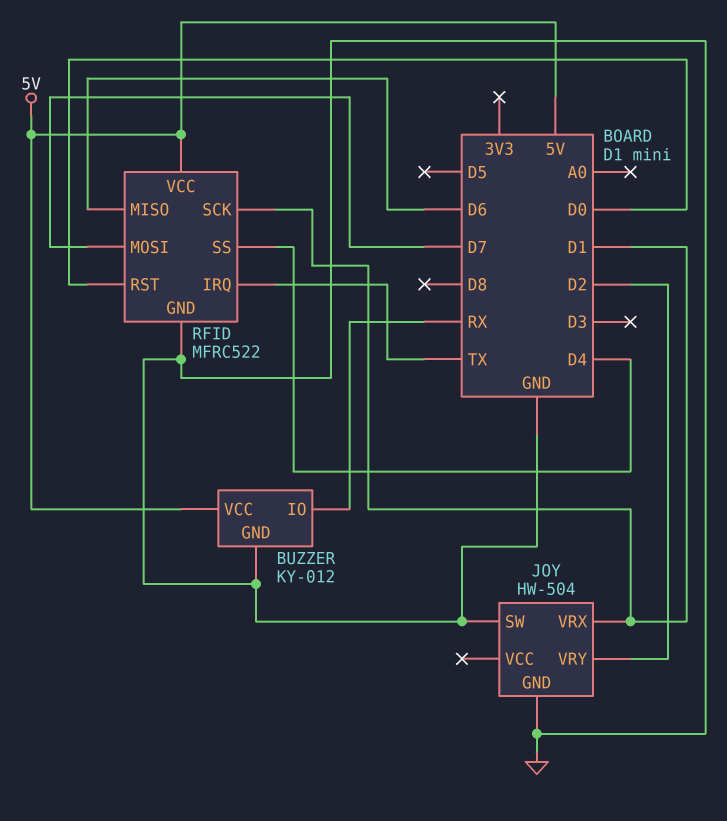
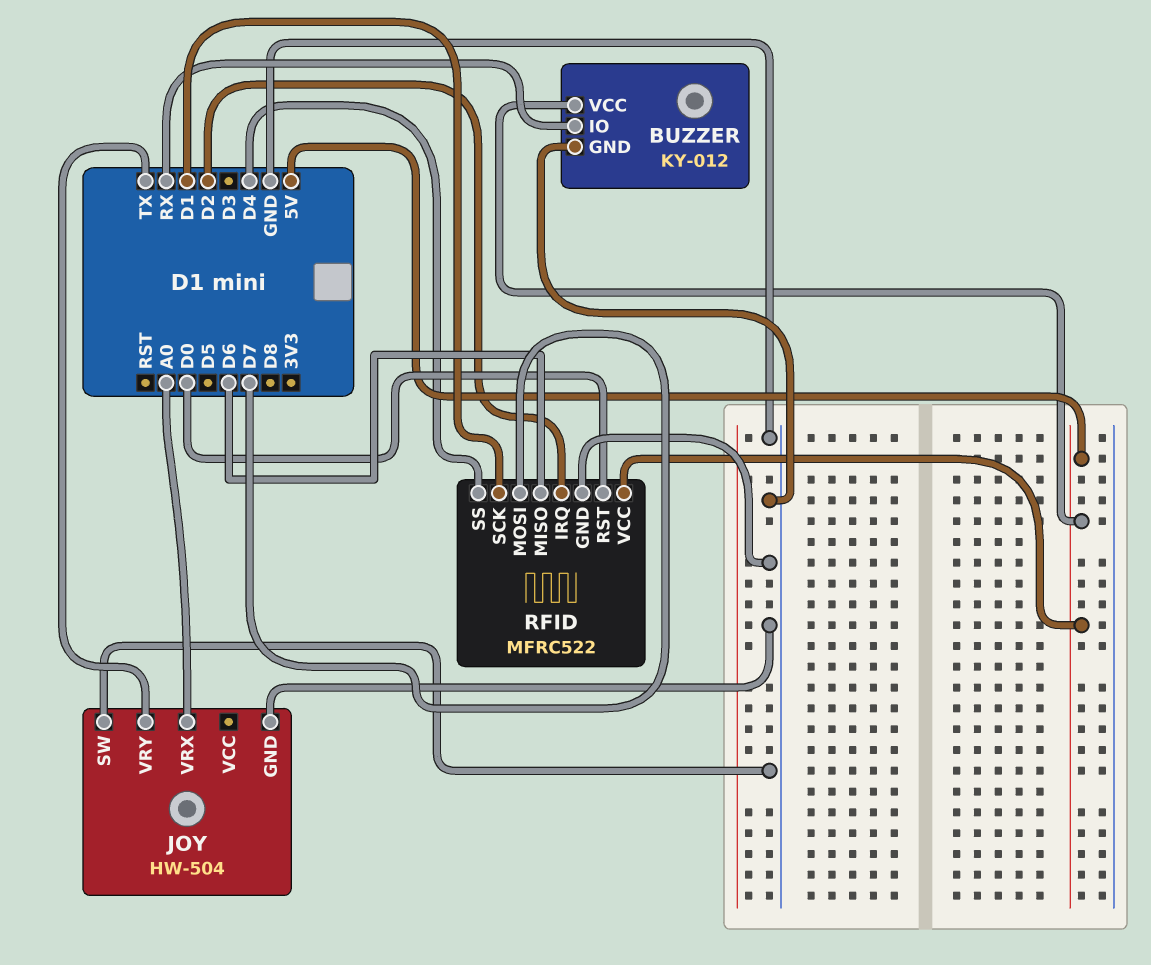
JOY pin VRX: D1 -> A0
JOY pin VRY: D2 -> TX
RFID pin IRQ: TX -> D2

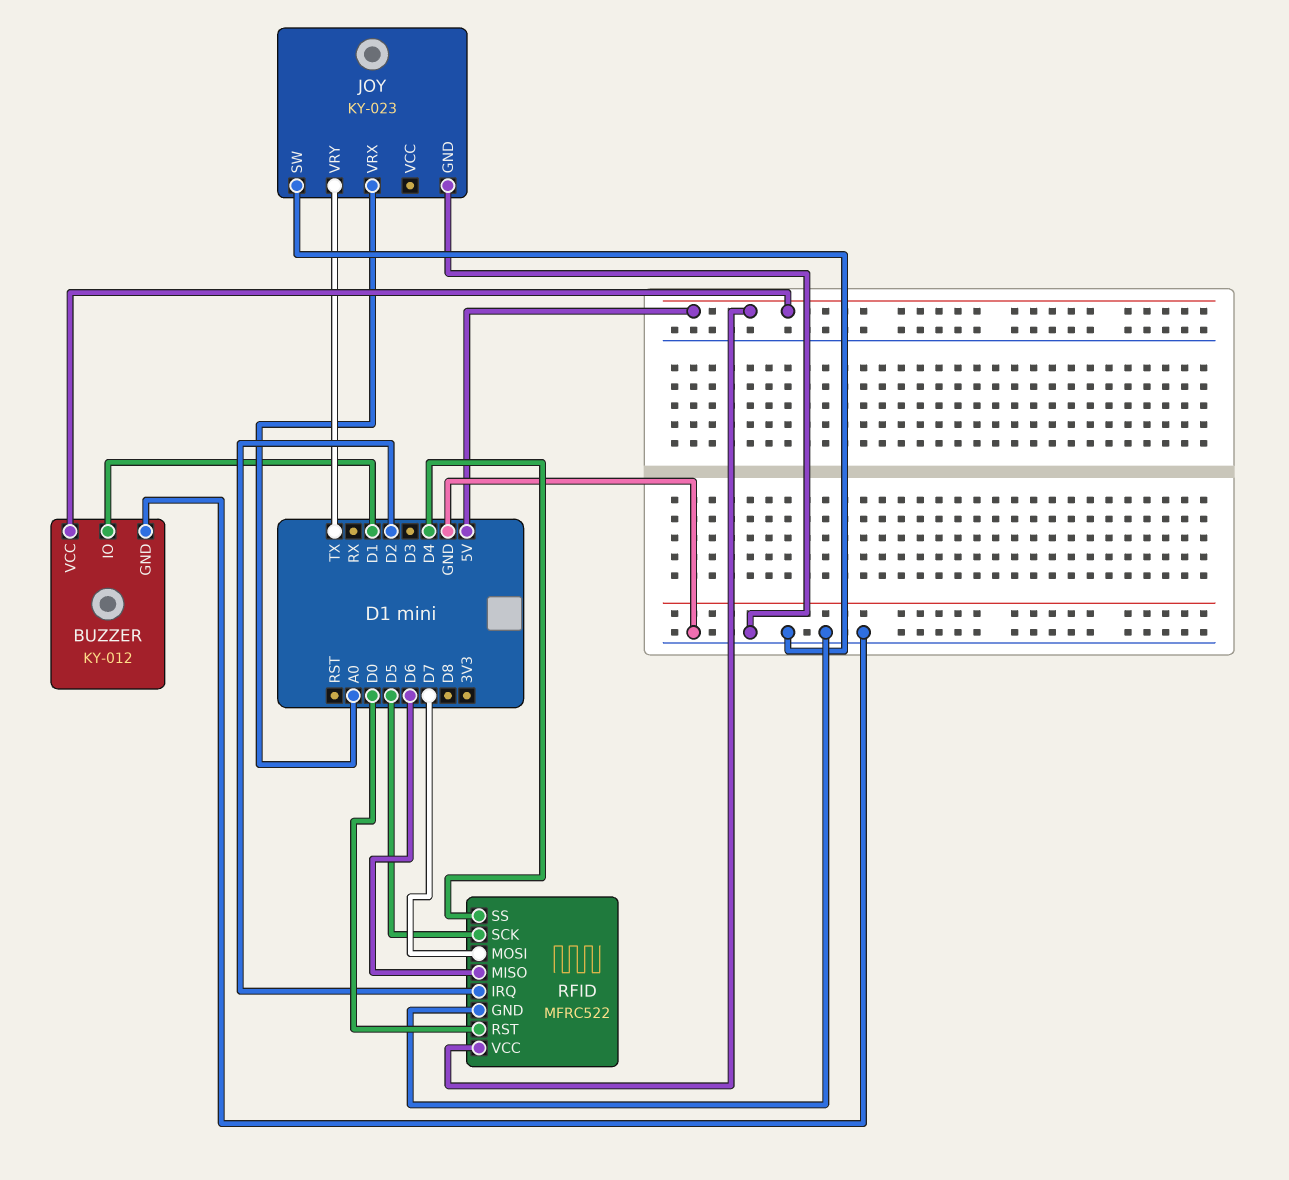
BUZZER pin IO: RX -> D1
JOY: HW-504 -> KY-023
RFID pin SCK: D1 -> D5

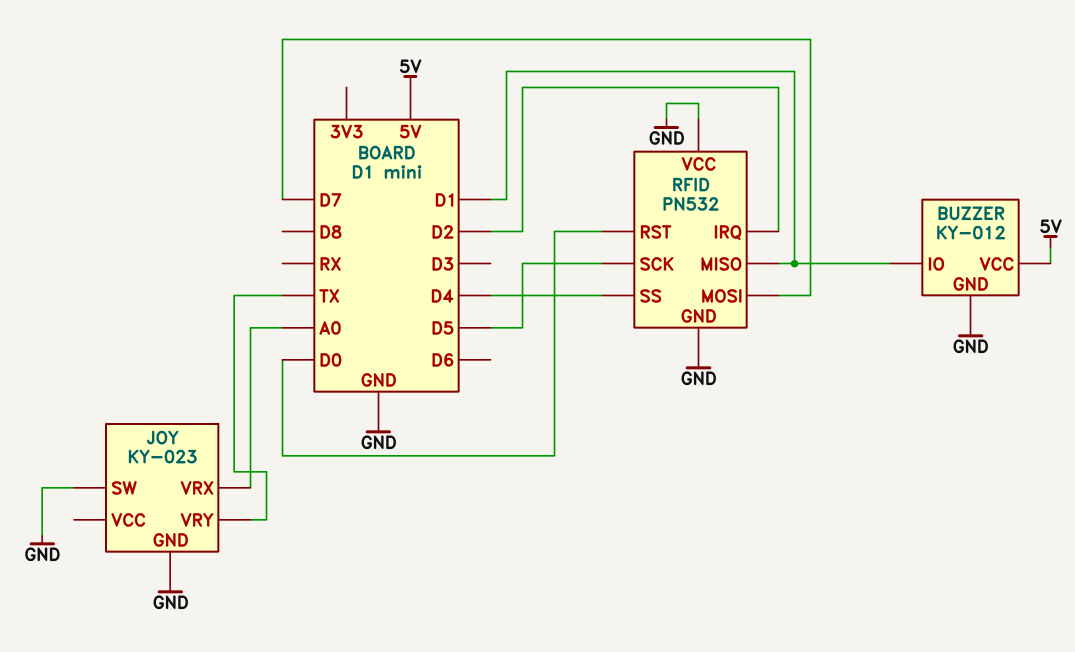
RFID: MFRC522 -> PN532
RFID pin MISO: D6 -> D1
RFID pin VCC: 5V -> GND

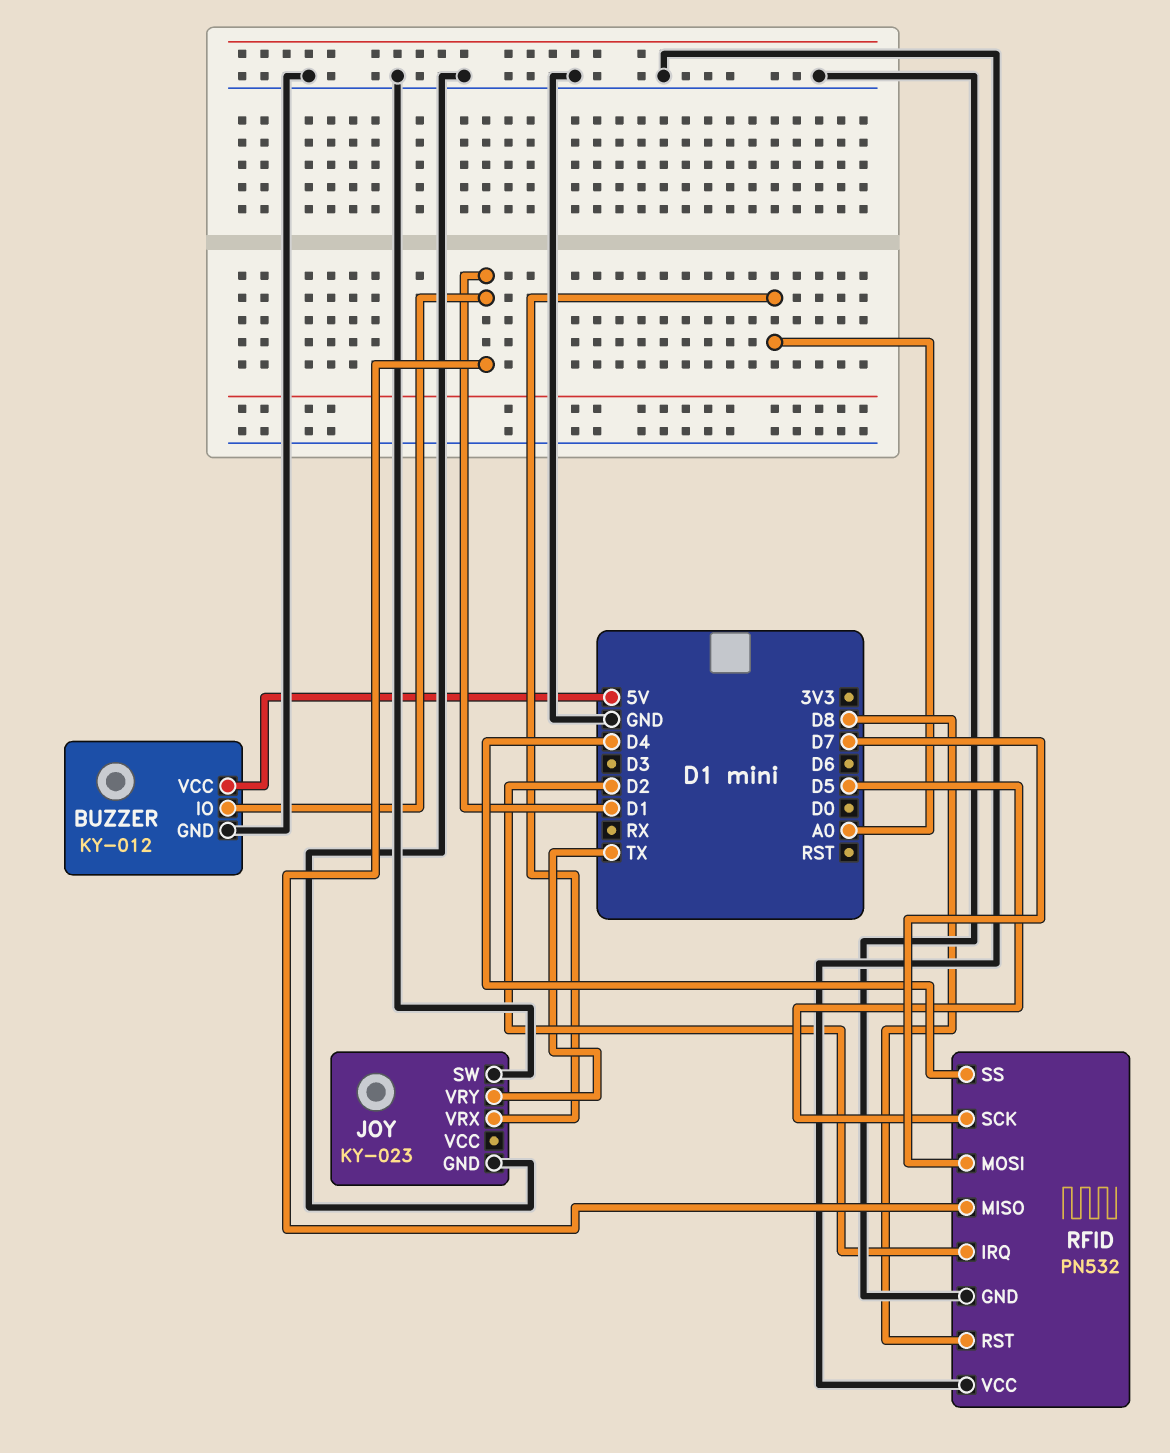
RFID pin RST: D0 -> D8

